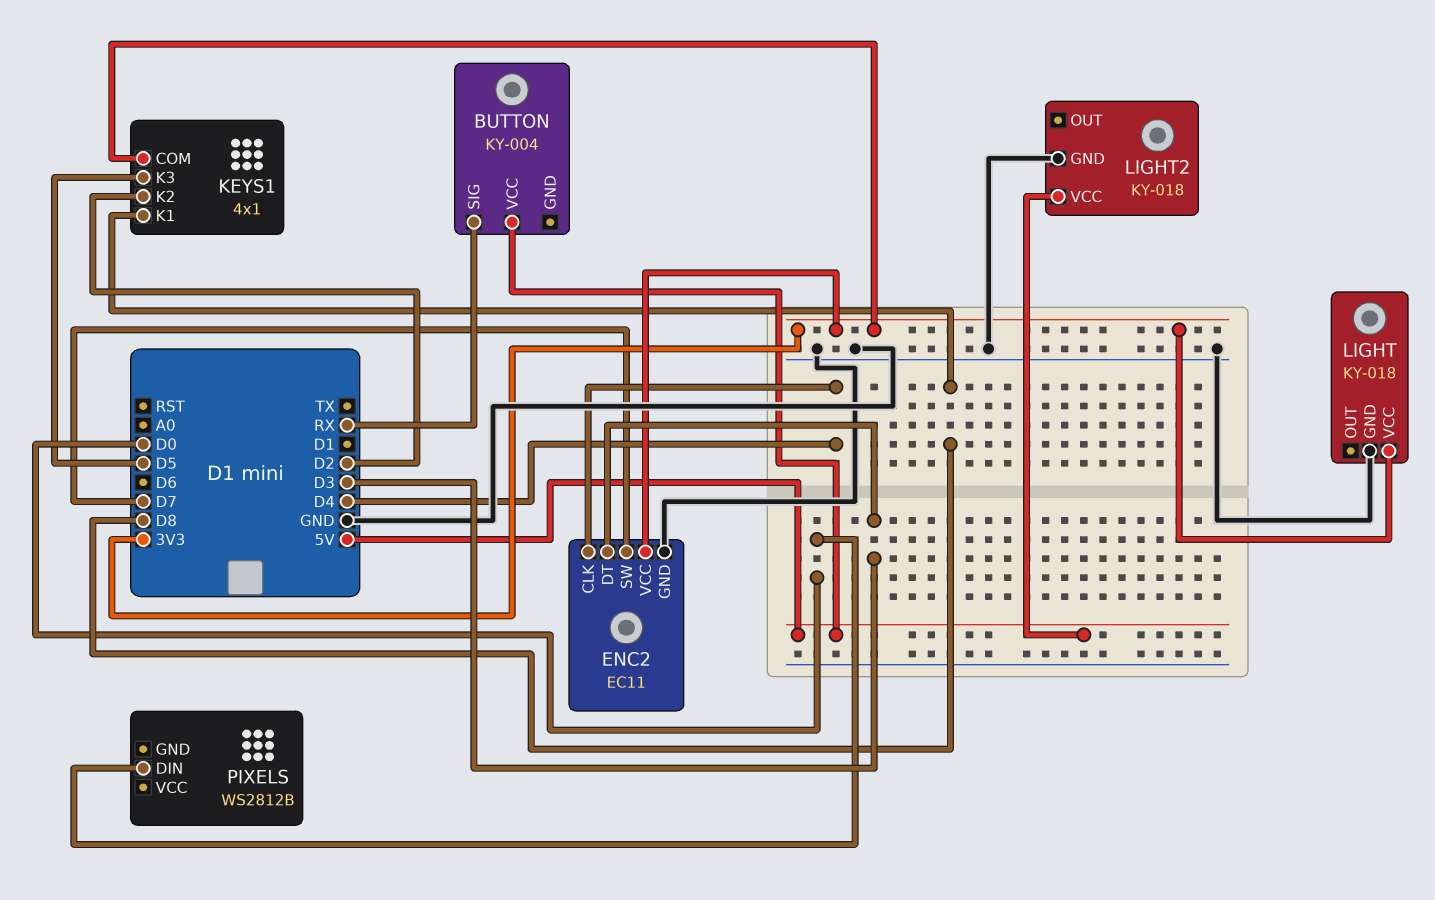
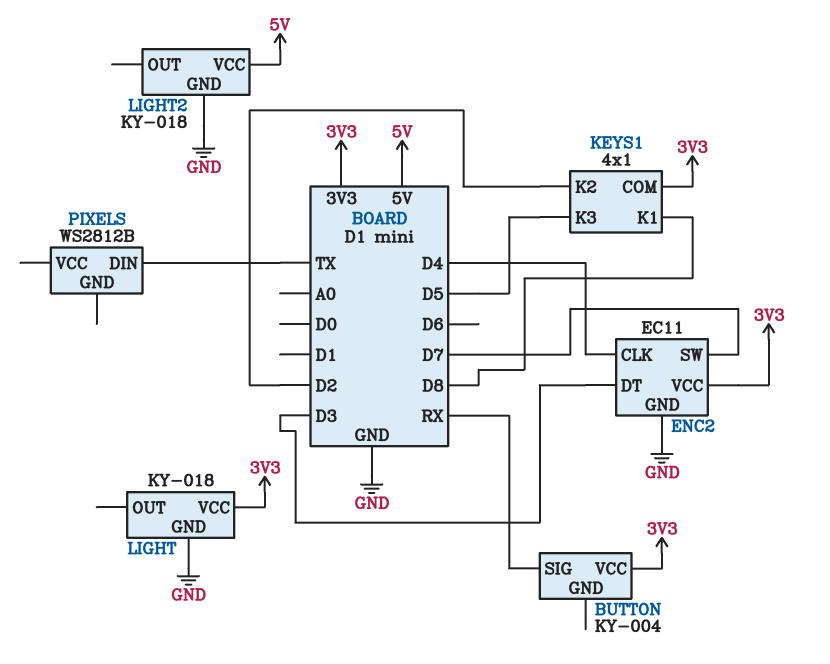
BUTTON pin VCC: 5V -> 3V3
PIXELS pin DIN: D0 -> TX

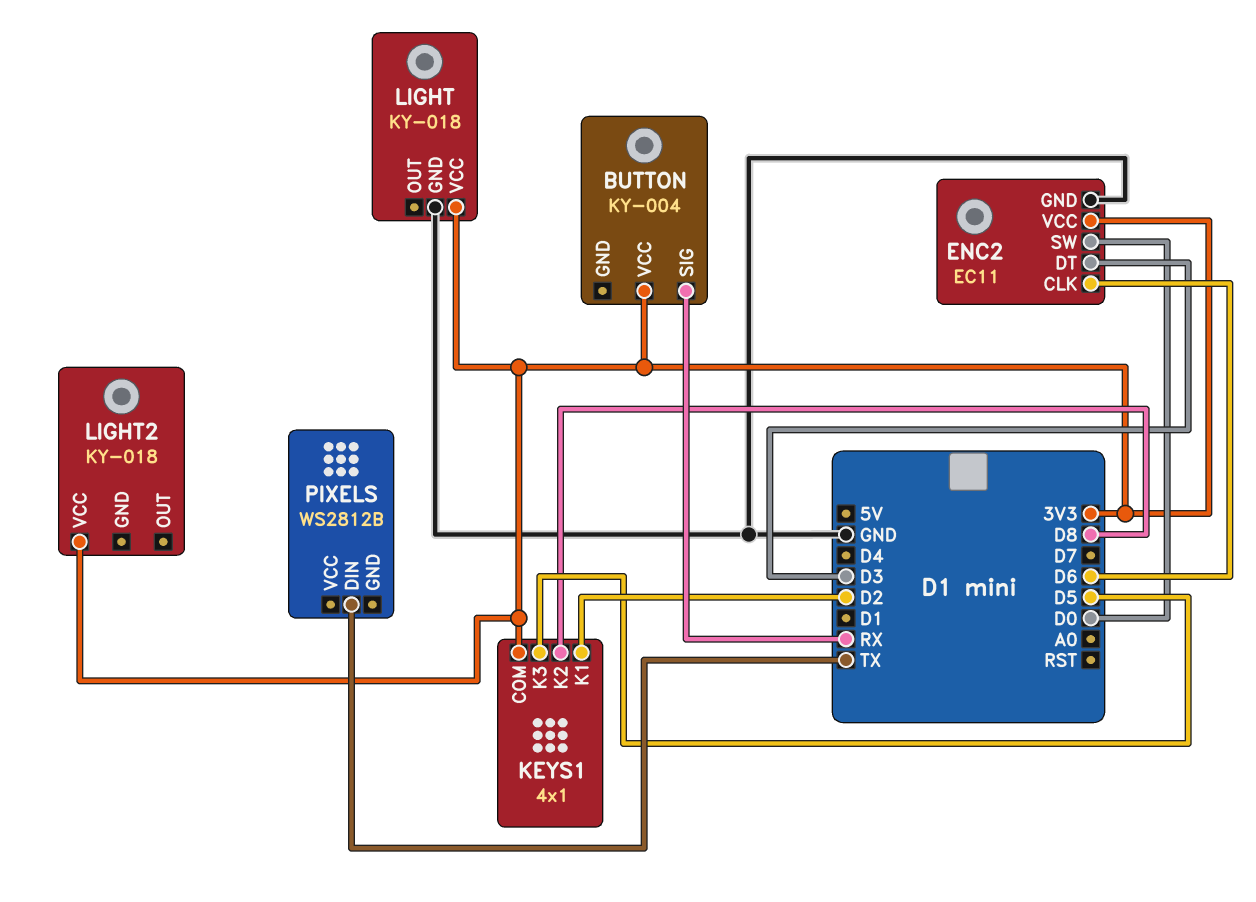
ENC2 pin CLK: D4 -> D6
ENC2 pin SW: D7 -> D0
KEYS1 pin K1: D8 -> D2
KEYS1 pin K2: D2 -> D8
LIGHT2 pin GND: GND -> none
LIGHT2 pin VCC: 5V -> 3V3

